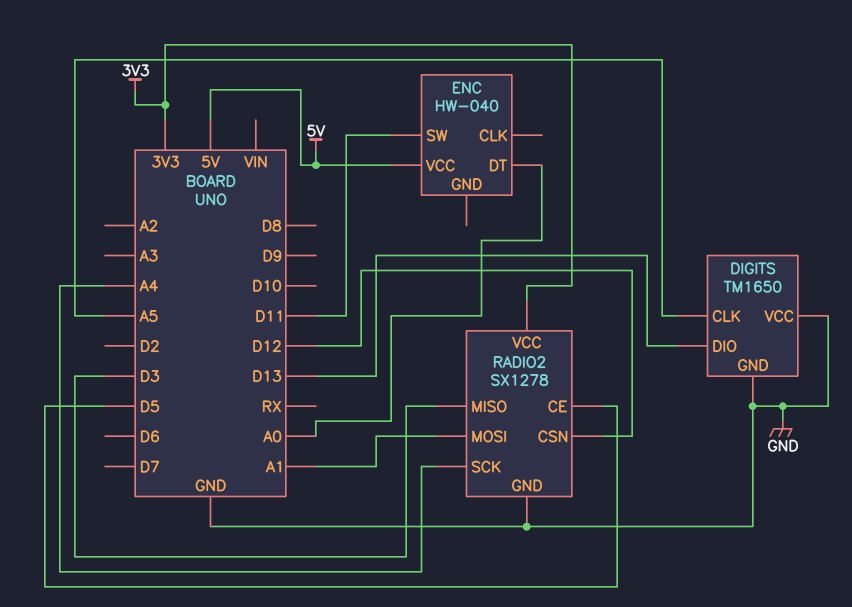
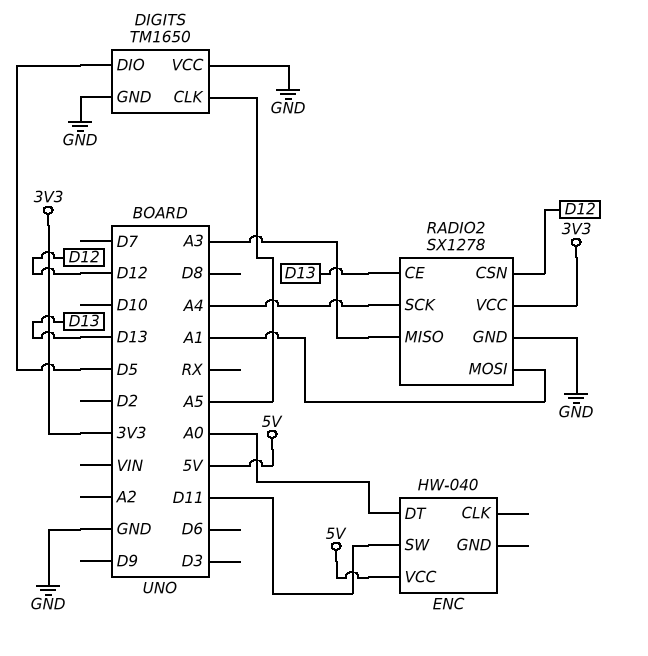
DIGITS pin DIO: D13 -> D5
RADIO2 pin CE: D5 -> D13
RADIO2 pin MISO: D3 -> A3

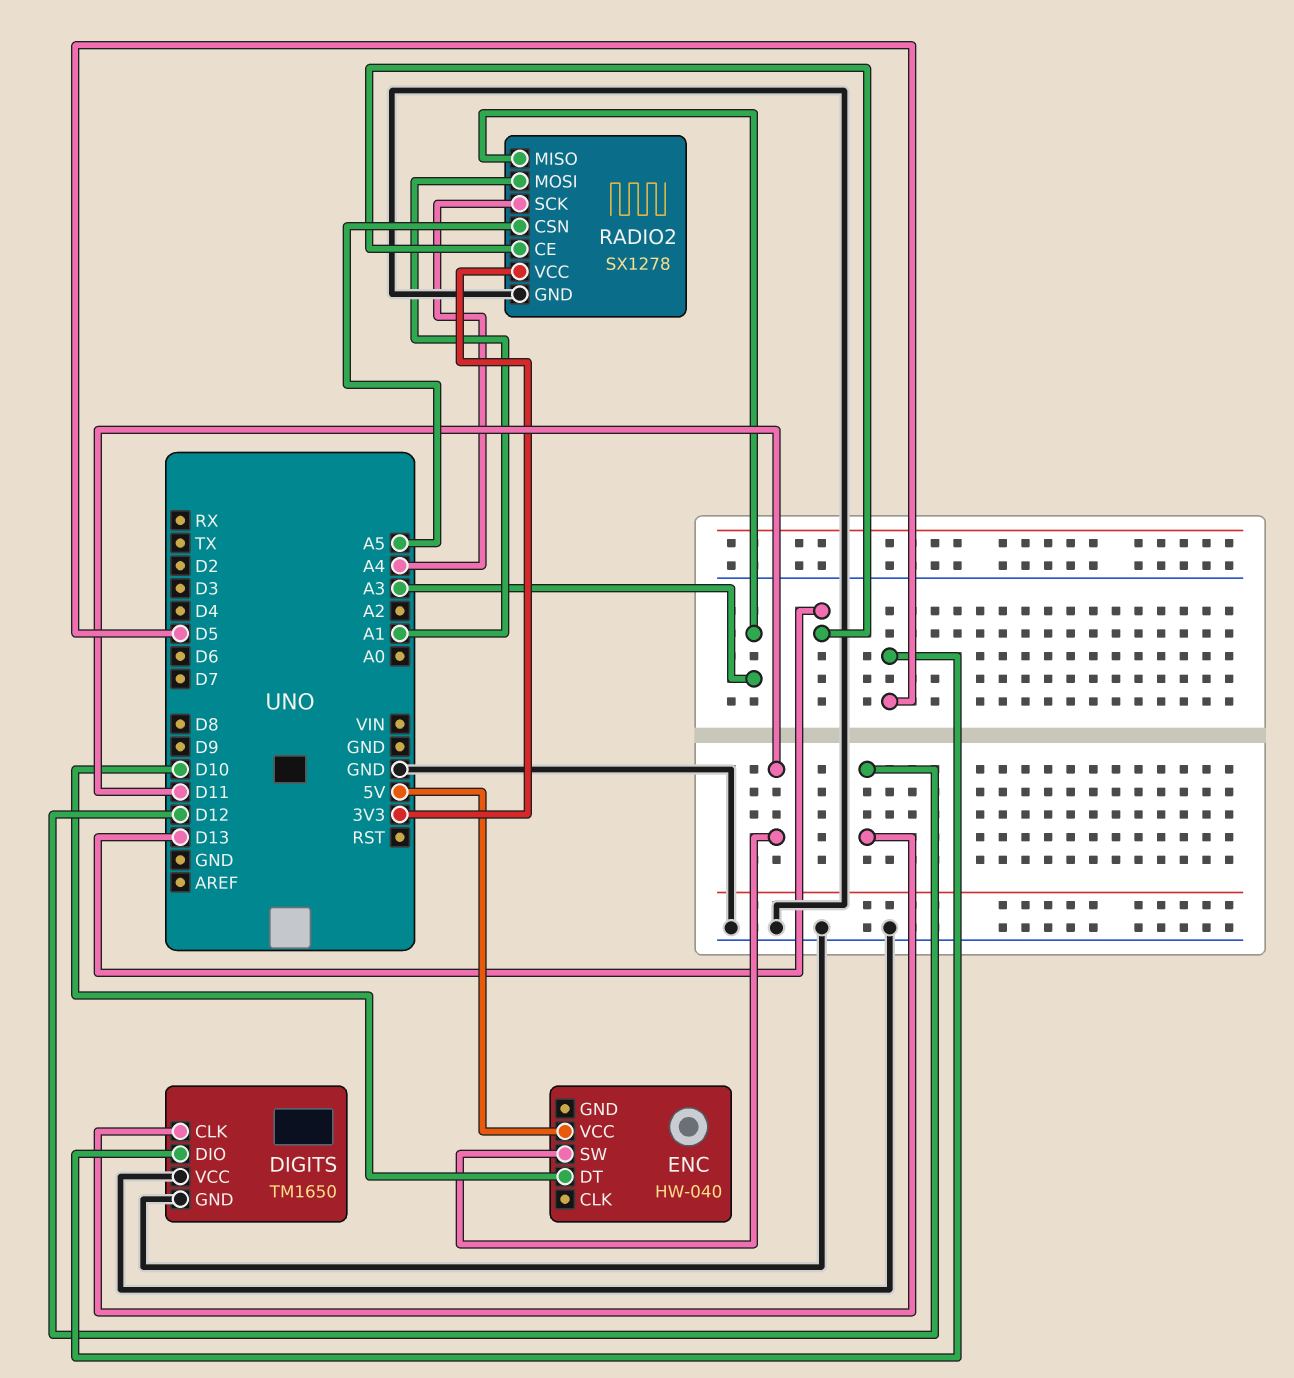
DIGITS pin CLK: A5 -> D12
ENC pin DT: A0 -> D10
RADIO2 pin CSN: D12 -> A5

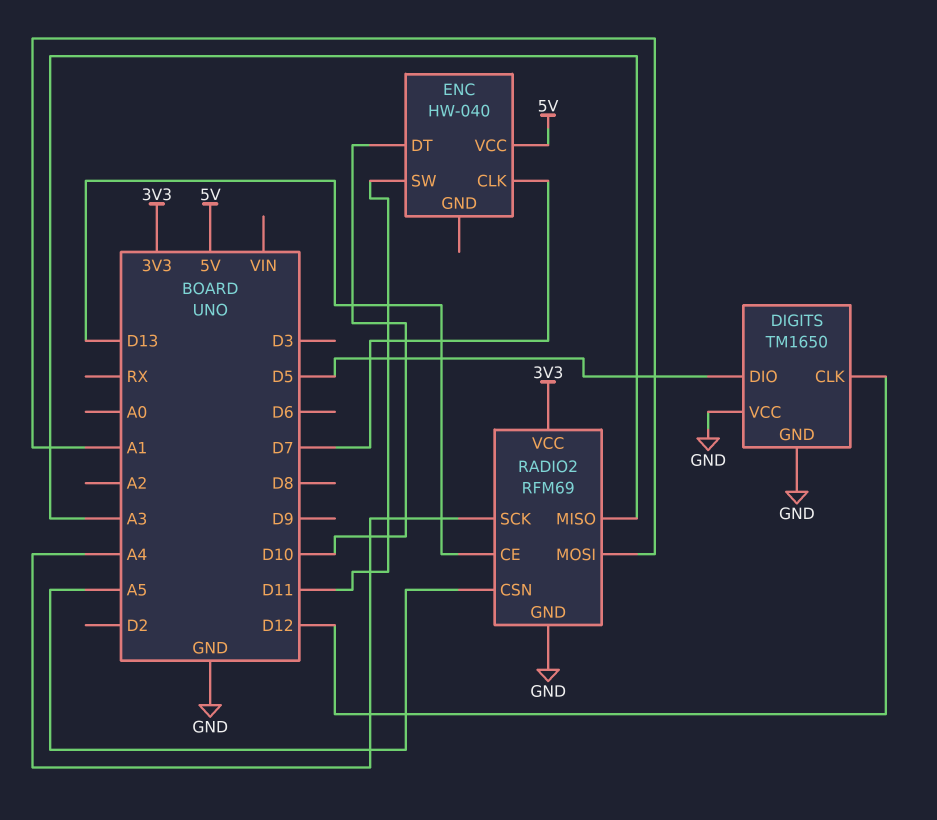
ENC pin CLK: none -> D7
RADIO2: SX1278 -> RFM69

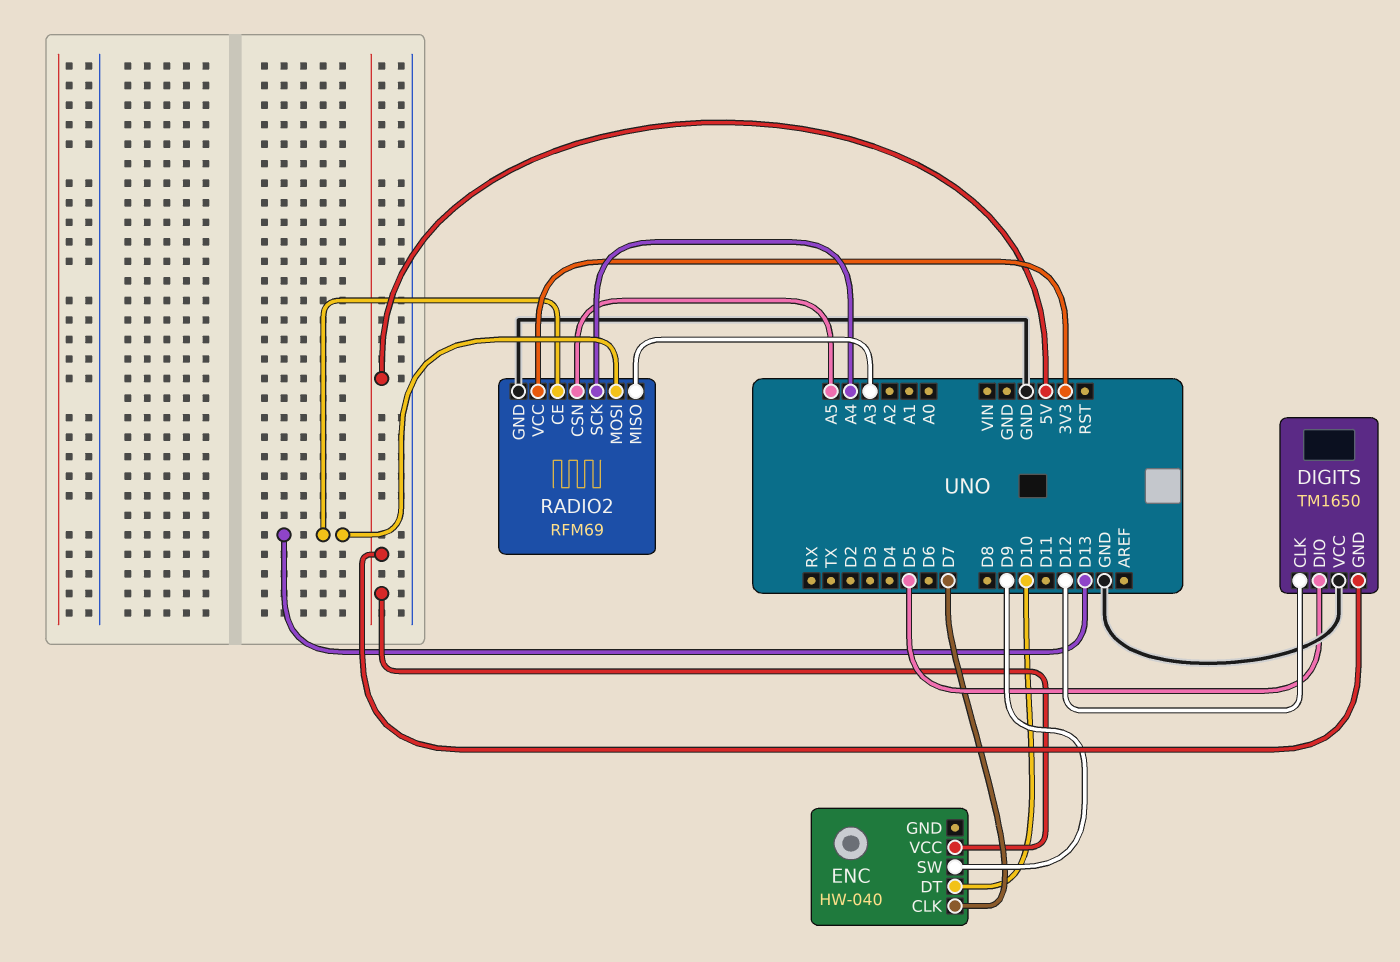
DIGITS pin GND: GND -> 5V
ENC pin SW: D11 -> D9
RADIO2 pin MOSI: A1 -> D13

